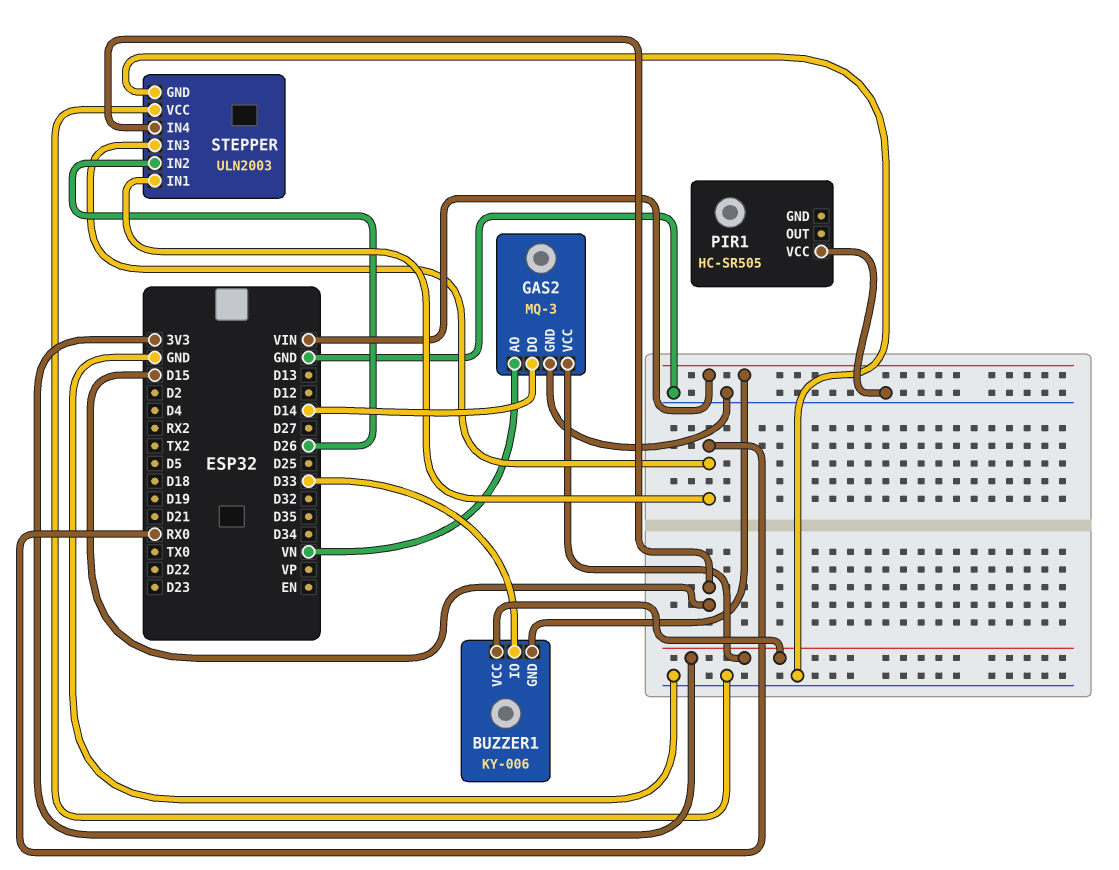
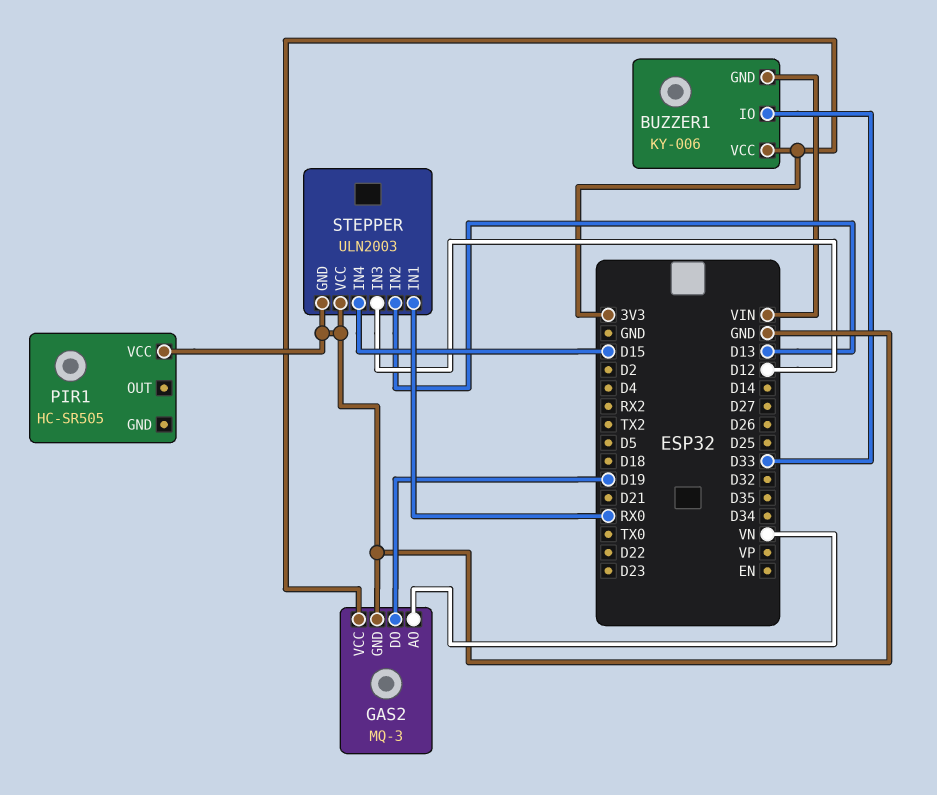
GAS2 pin DO: D14 -> D19
STEPPER pin IN2: D26 -> D13
STEPPER pin IN3: RX0 -> D12

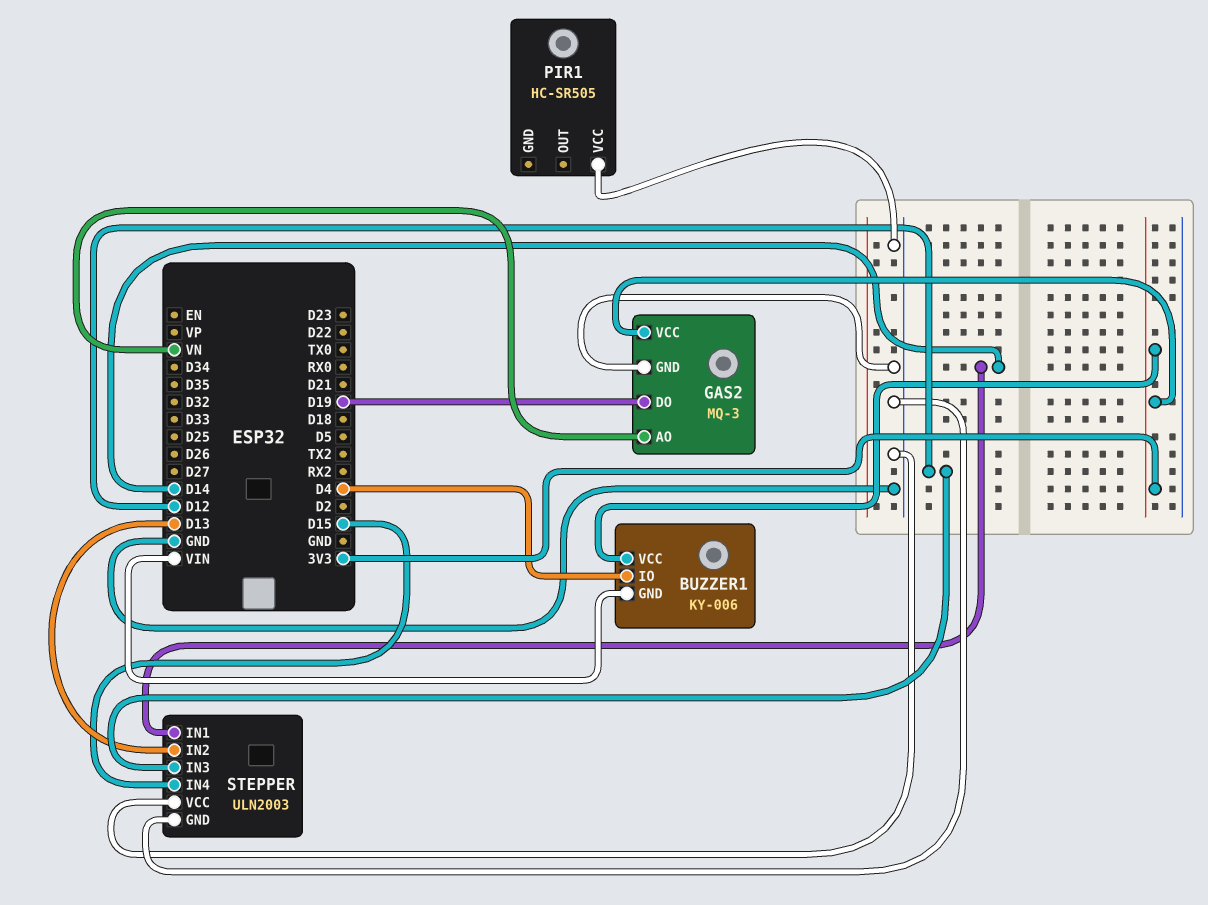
BUZZER1 pin IO: D33 -> D4
STEPPER pin IN1: RX0 -> D14

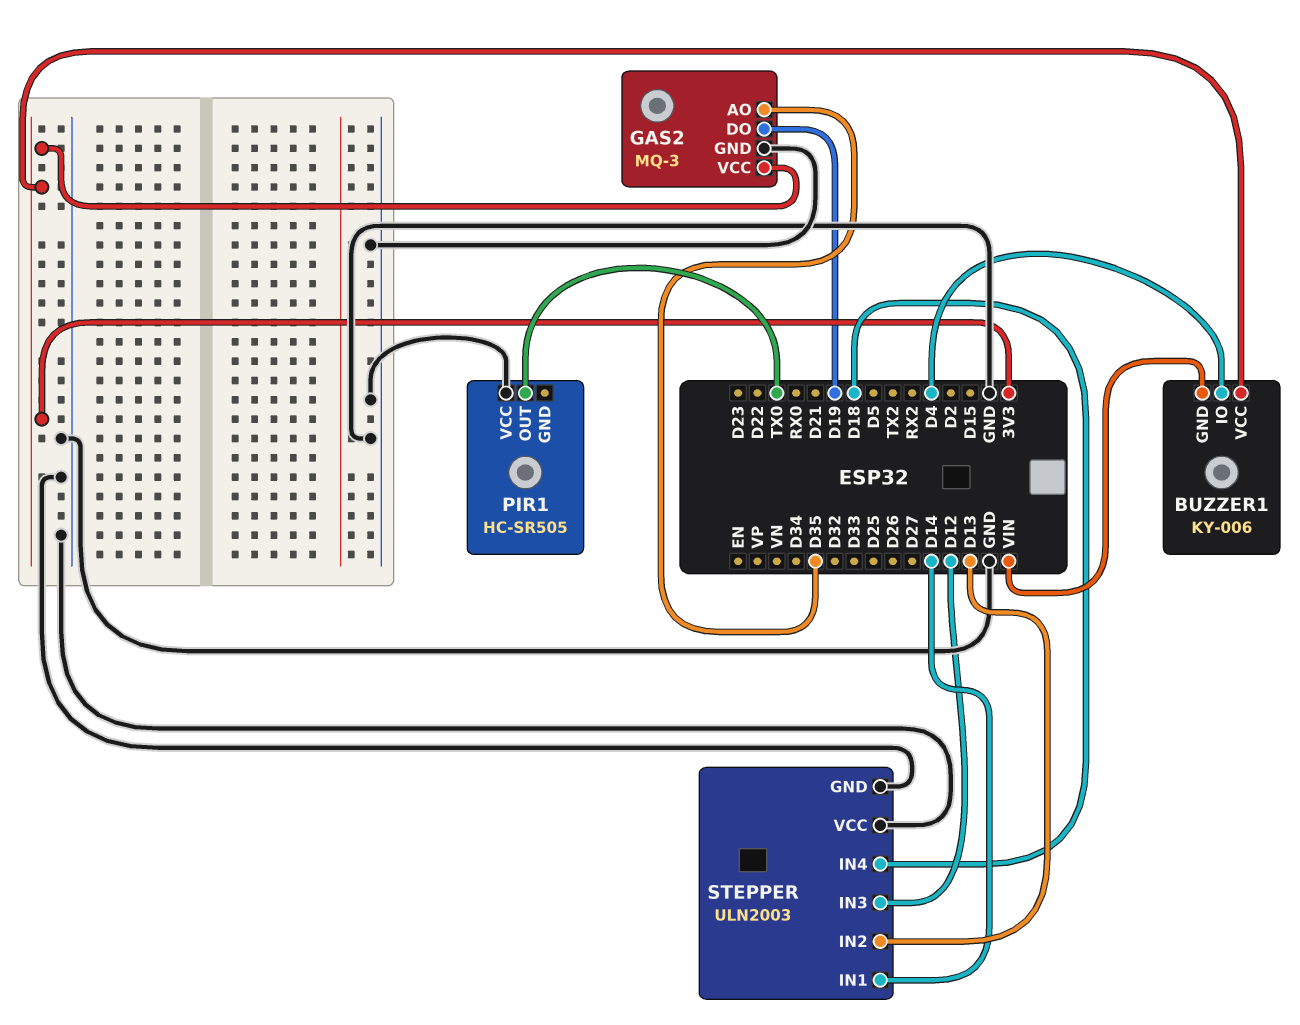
GAS2 pin AO: VN -> D35
PIR1 pin OUT: none -> TX0
STEPPER pin IN4: D15 -> D18

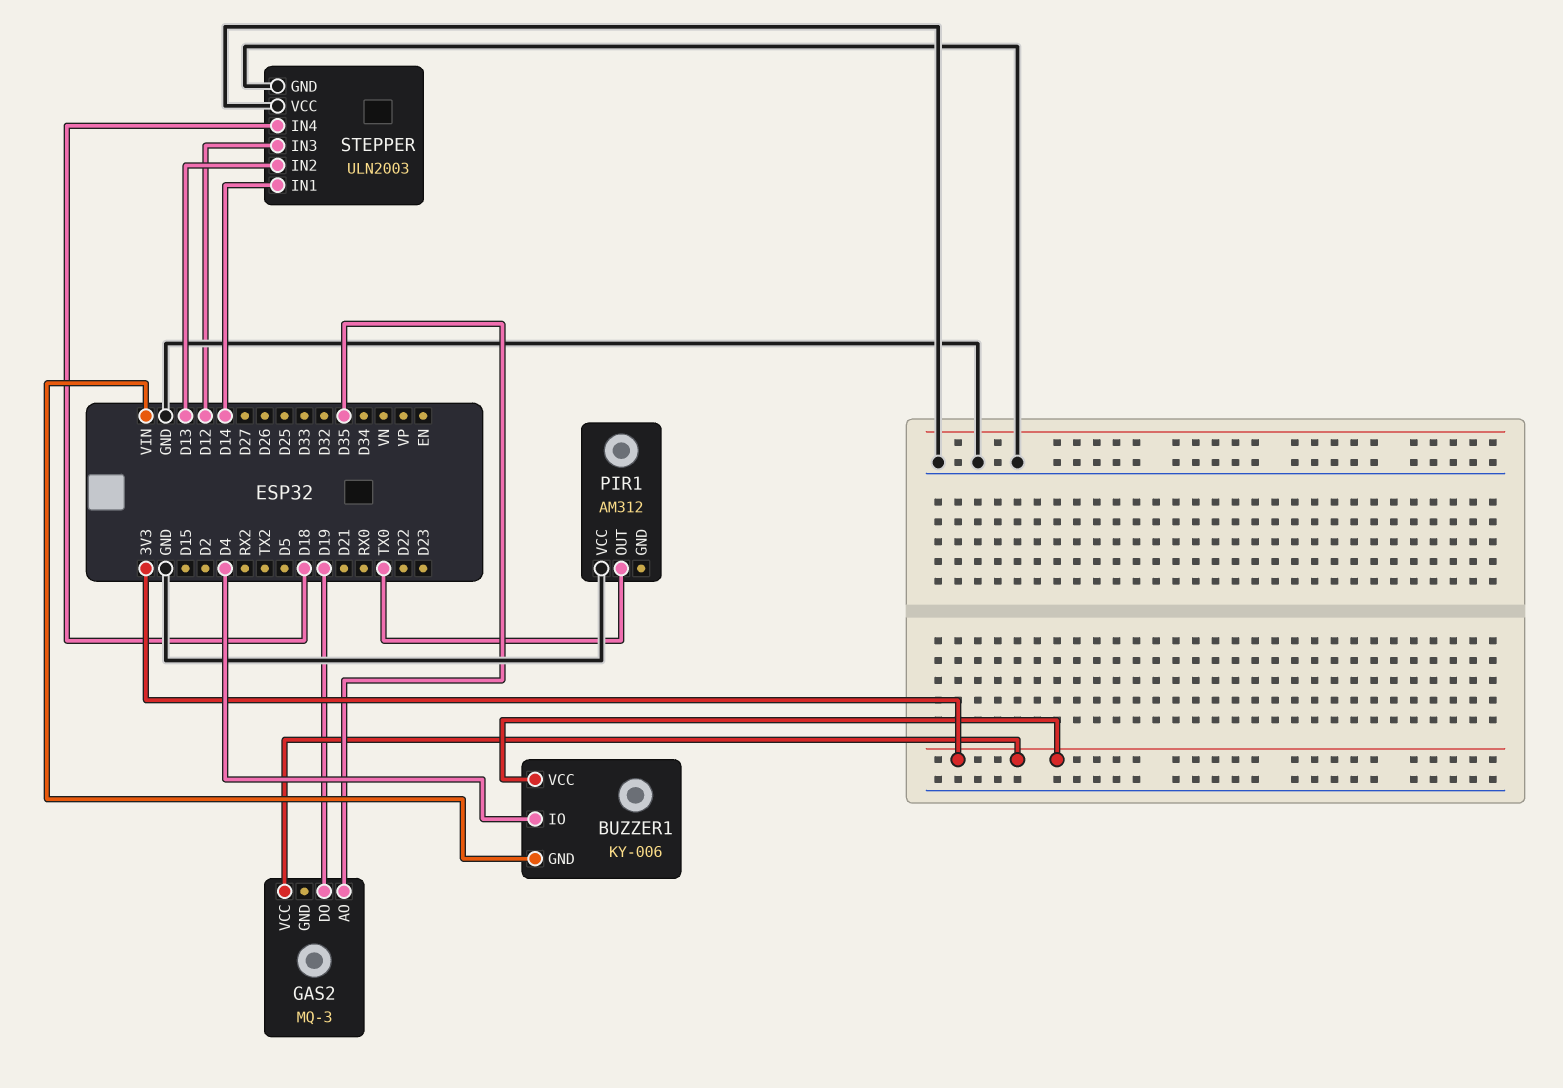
GAS2 pin GND: GND -> none
PIR1: HC-SR505 -> AM312

